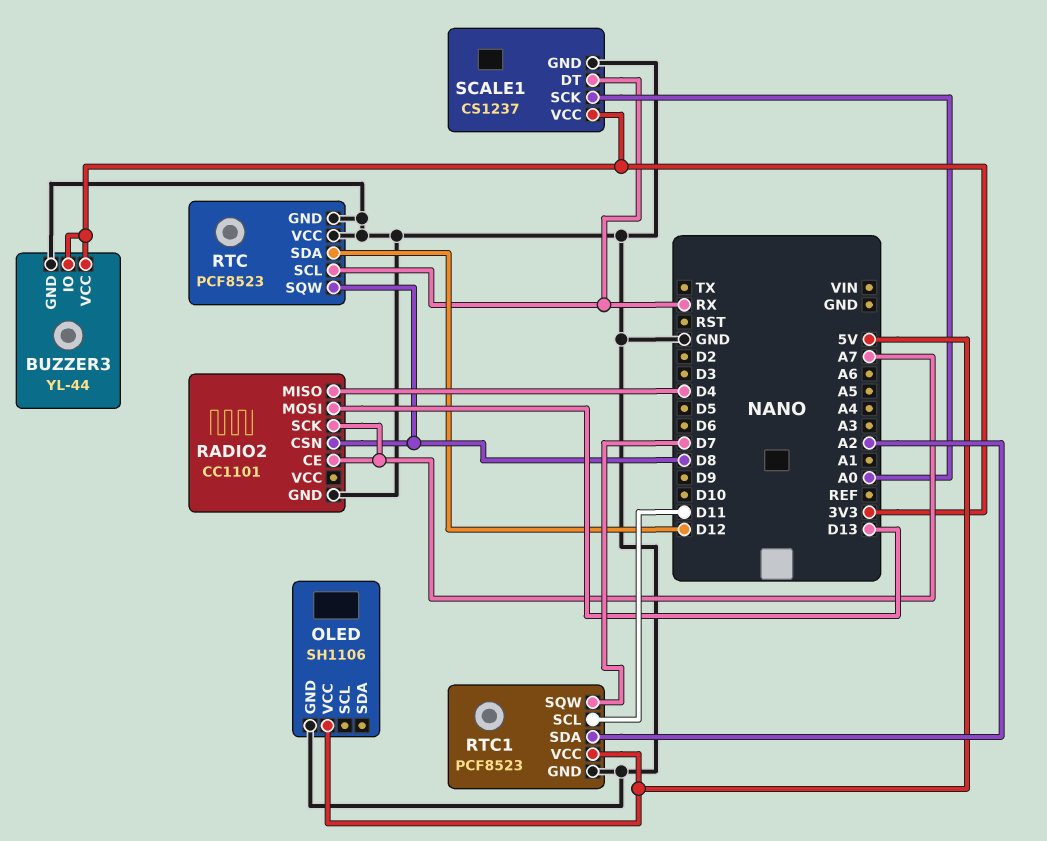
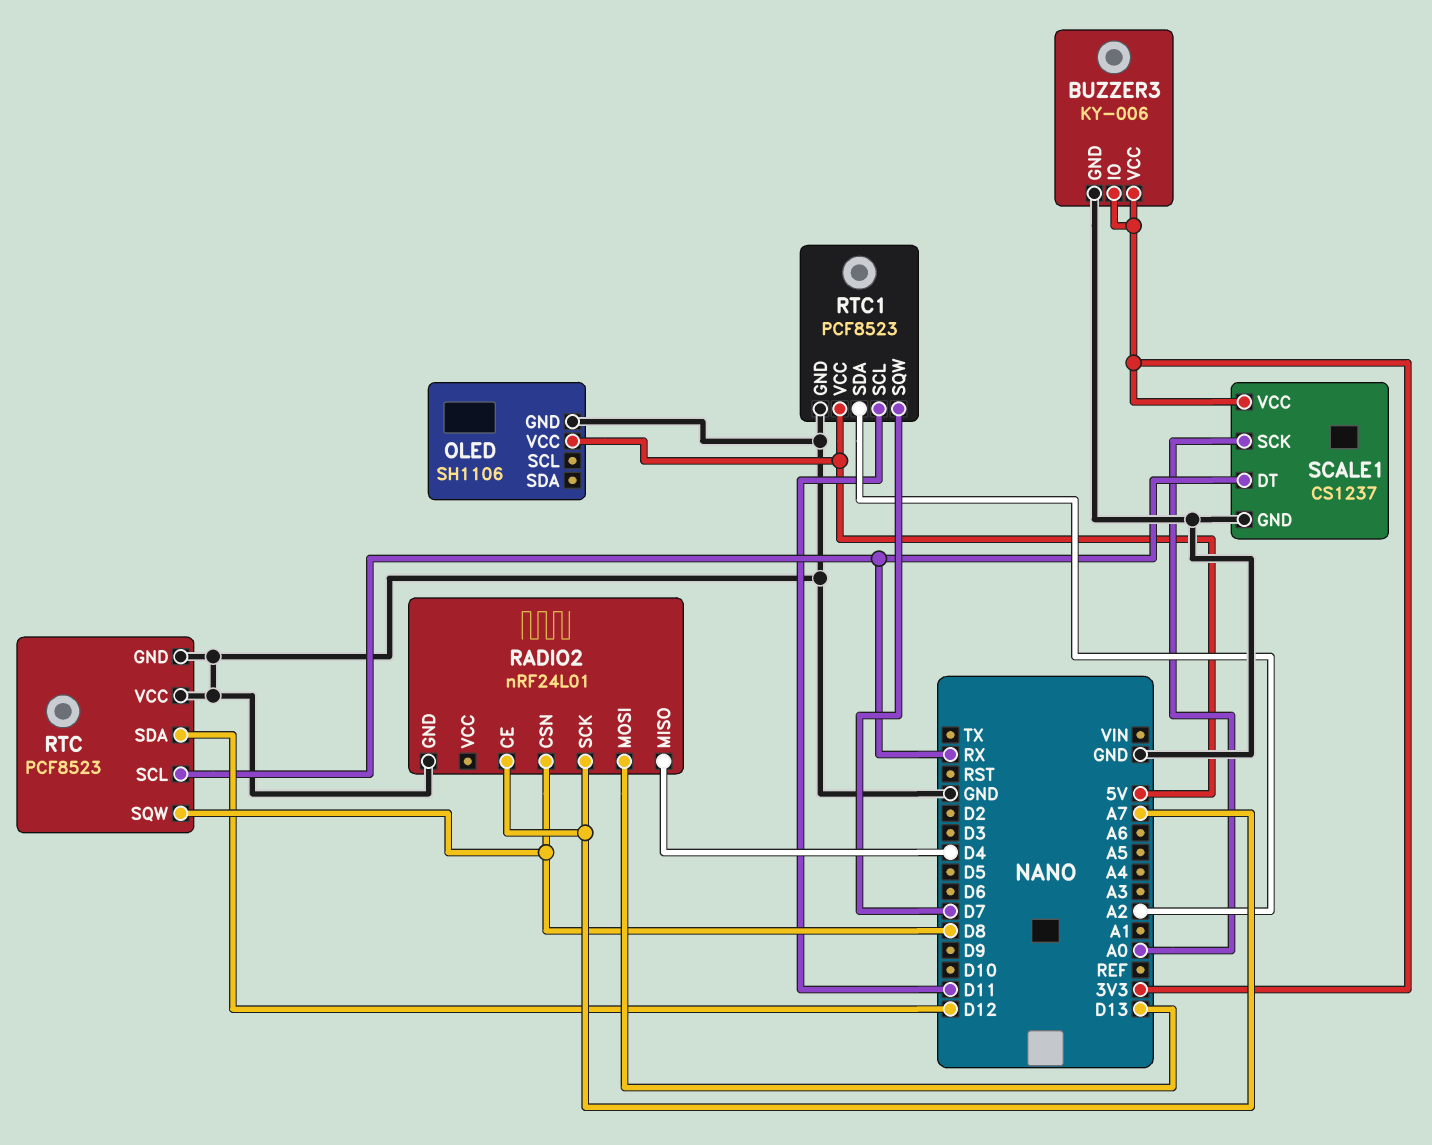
BUZZER3: YL-44 -> KY-006
RADIO2: CC1101 -> nRF24L01

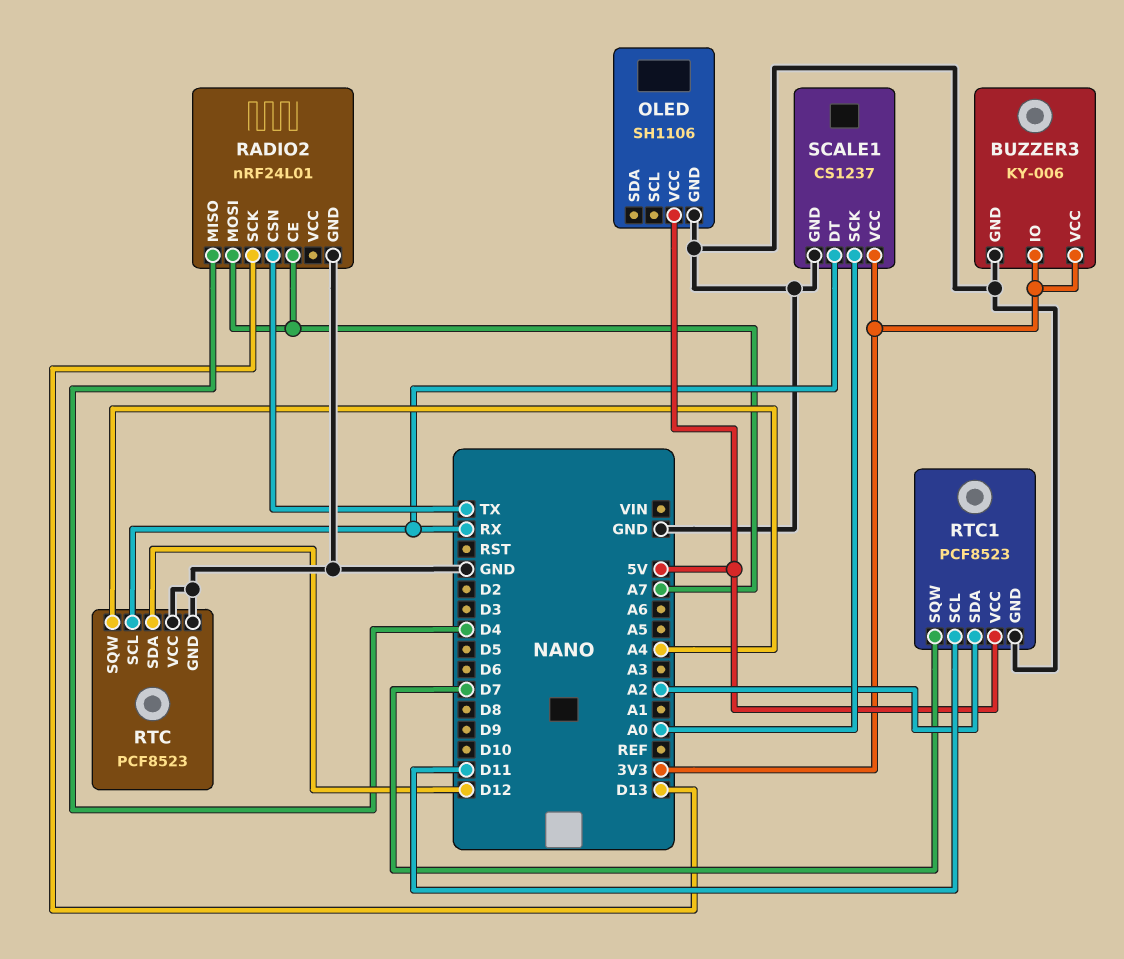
RADIO2 pin CSN: D8 -> TX
RADIO2 pin MOSI: D13 -> A7
RADIO2 pin SCK: A7 -> D13
RTC pin SQW: D8 -> A4

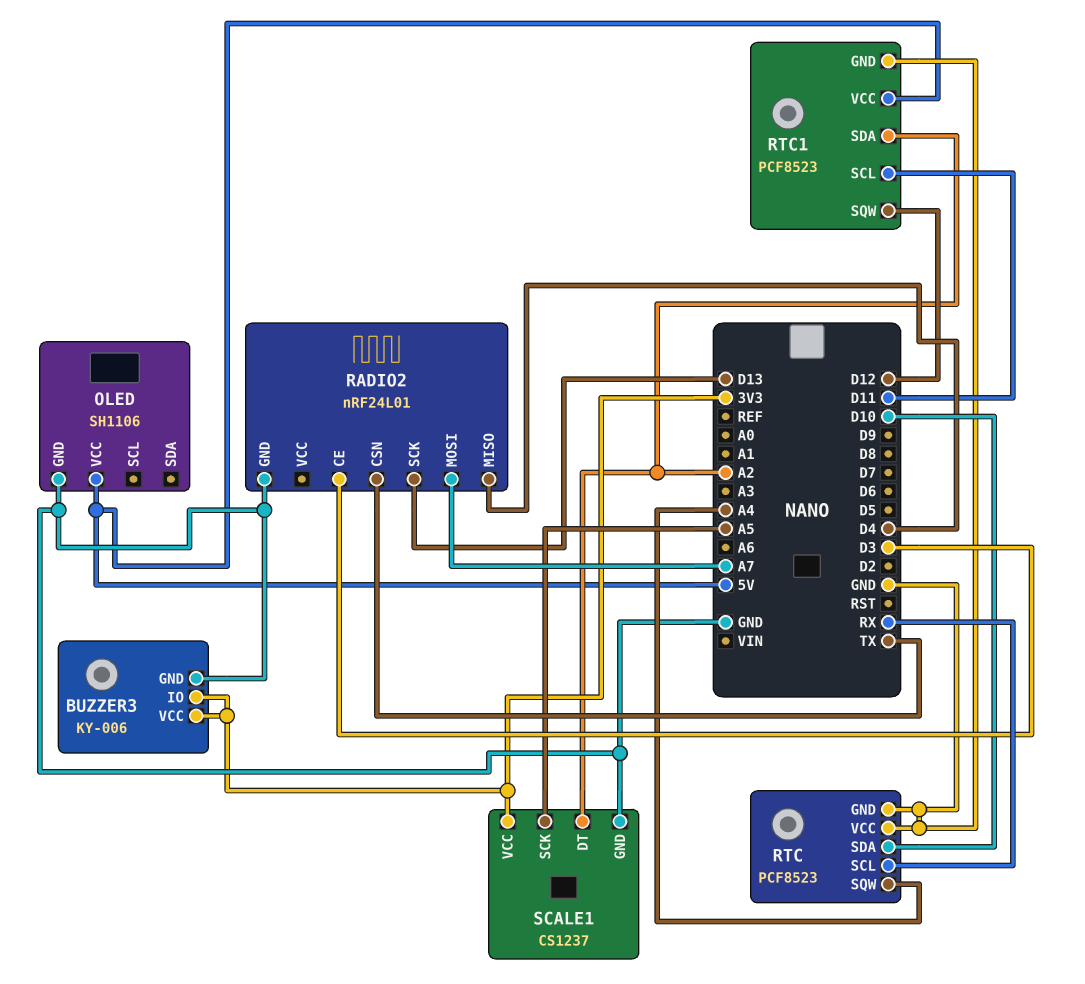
RADIO2 pin CE: A7 -> D3
RTC pin SDA: D12 -> D10
RTC1 pin SQW: D7 -> D12
SCALE1 pin DT: RX -> A2
SCALE1 pin SCK: A0 -> A5

